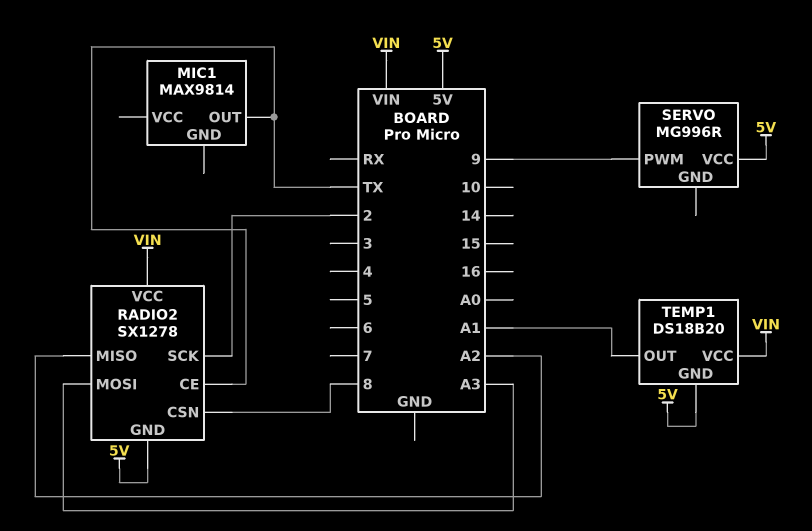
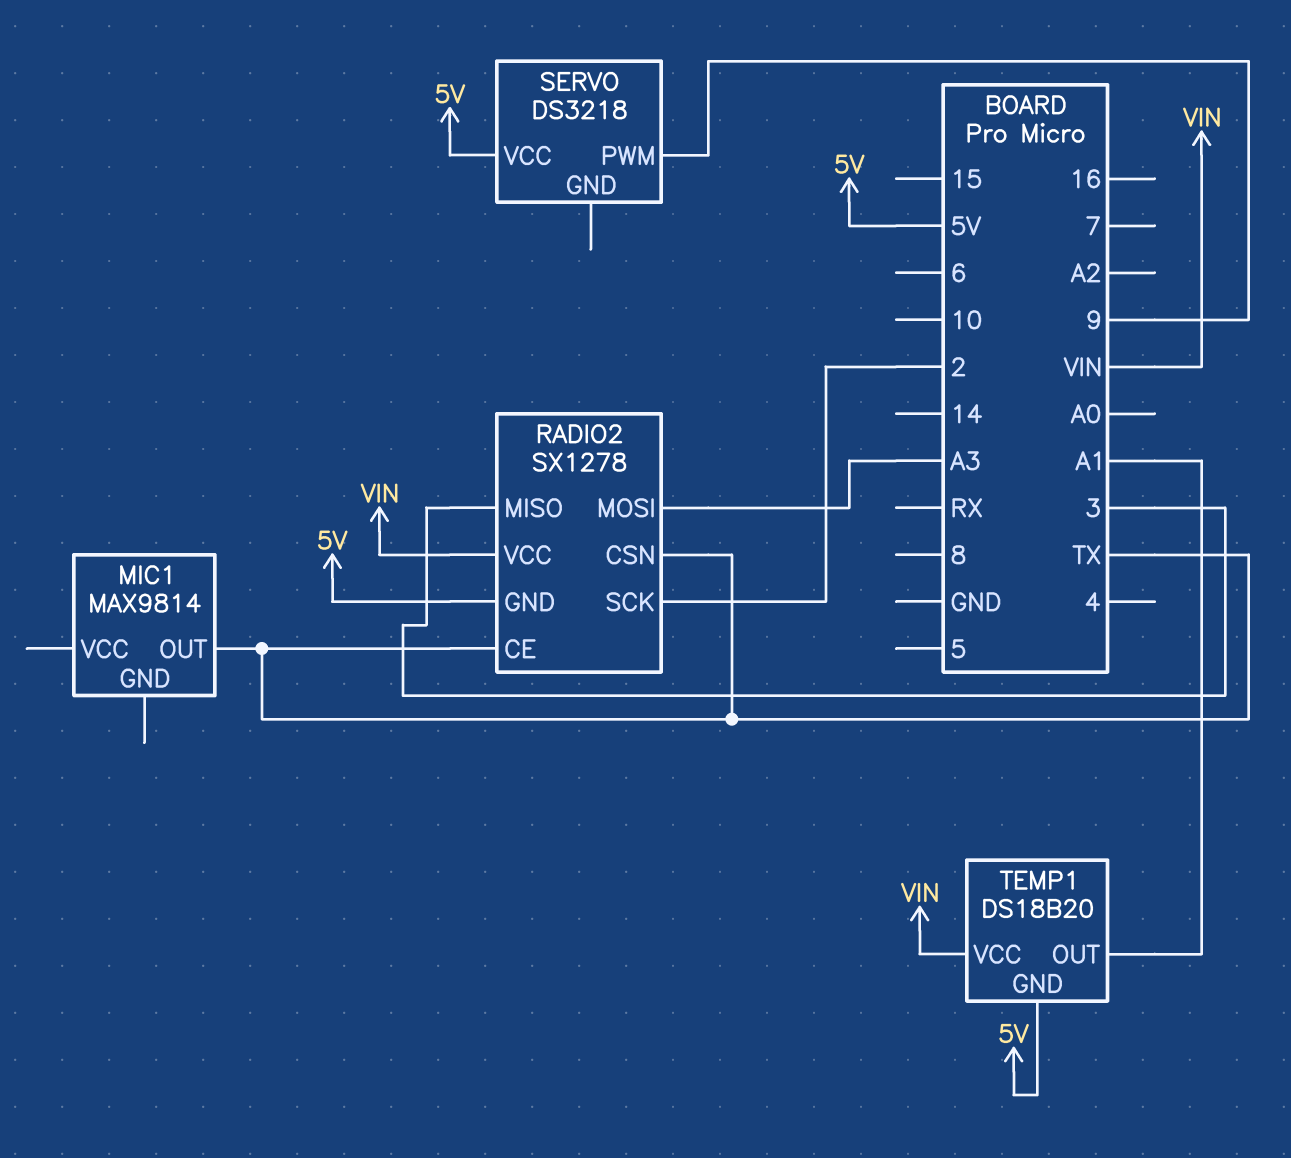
RADIO2 pin CSN: 8 -> TX
RADIO2 pin MISO: A2 -> 3
SERVO: MG996R -> DS3218

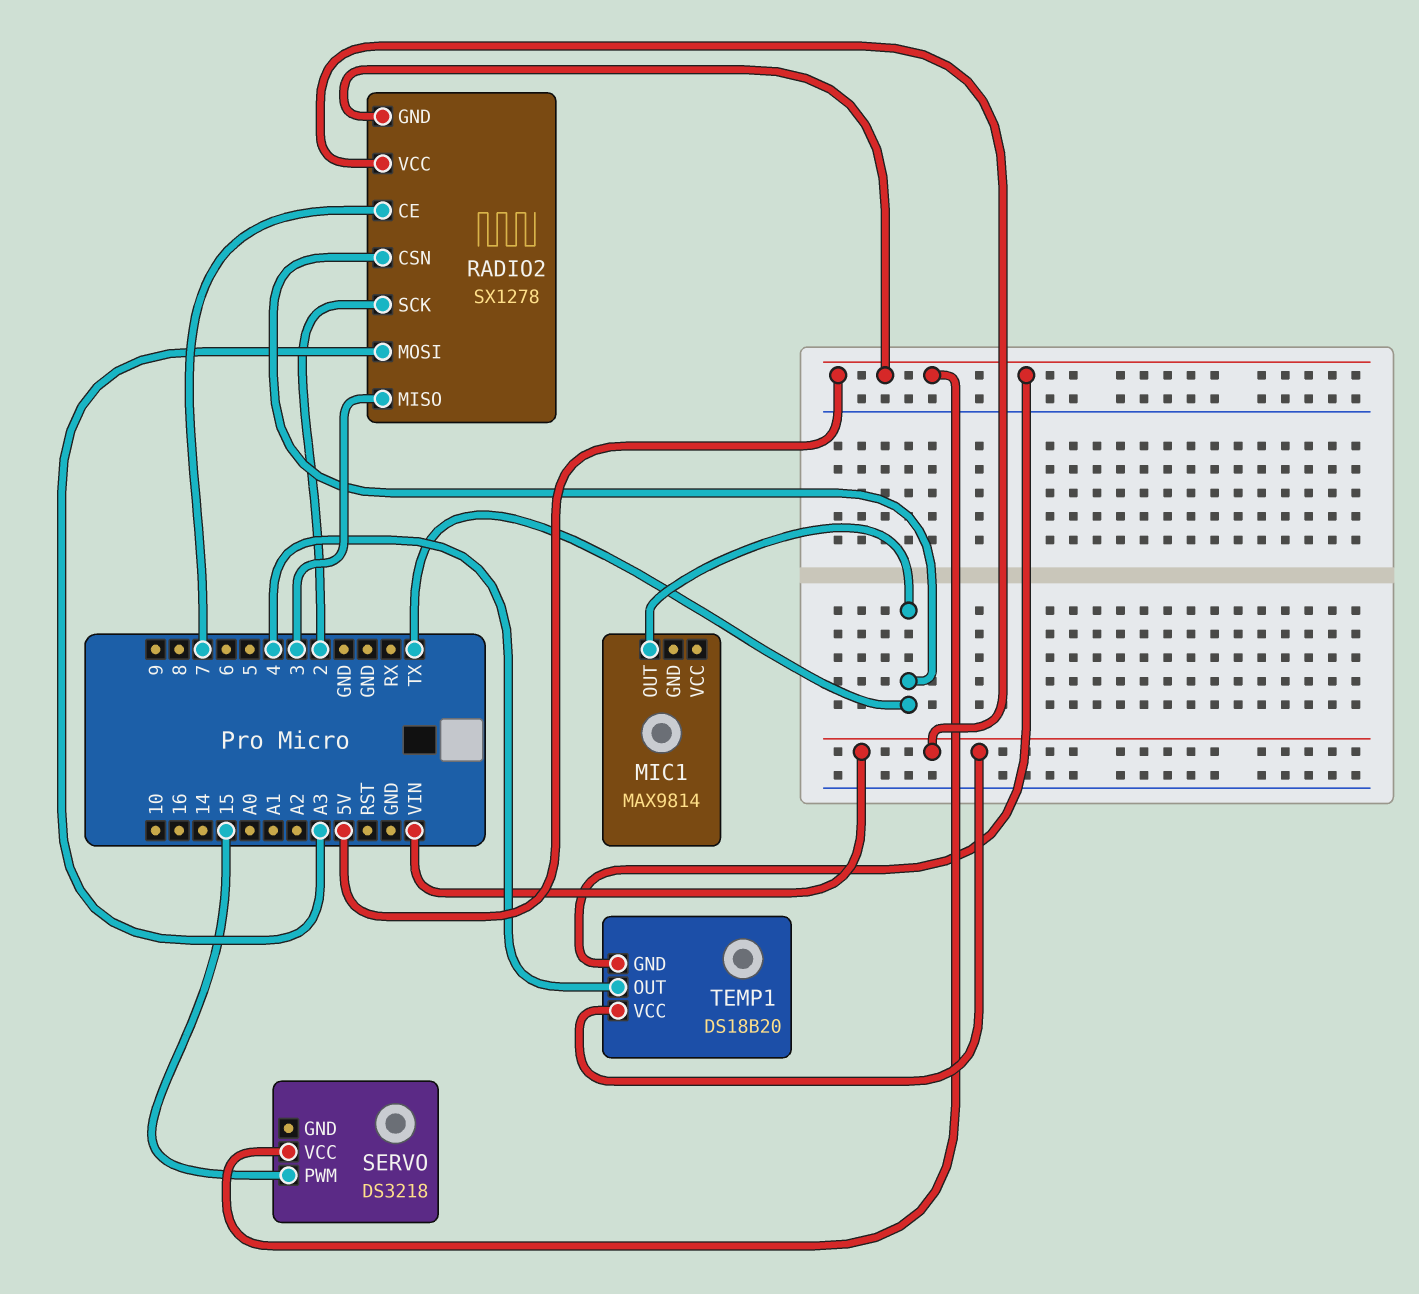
RADIO2 pin CE: TX -> 7
SERVO pin PWM: 9 -> 15
TEMP1 pin OUT: A1 -> 4

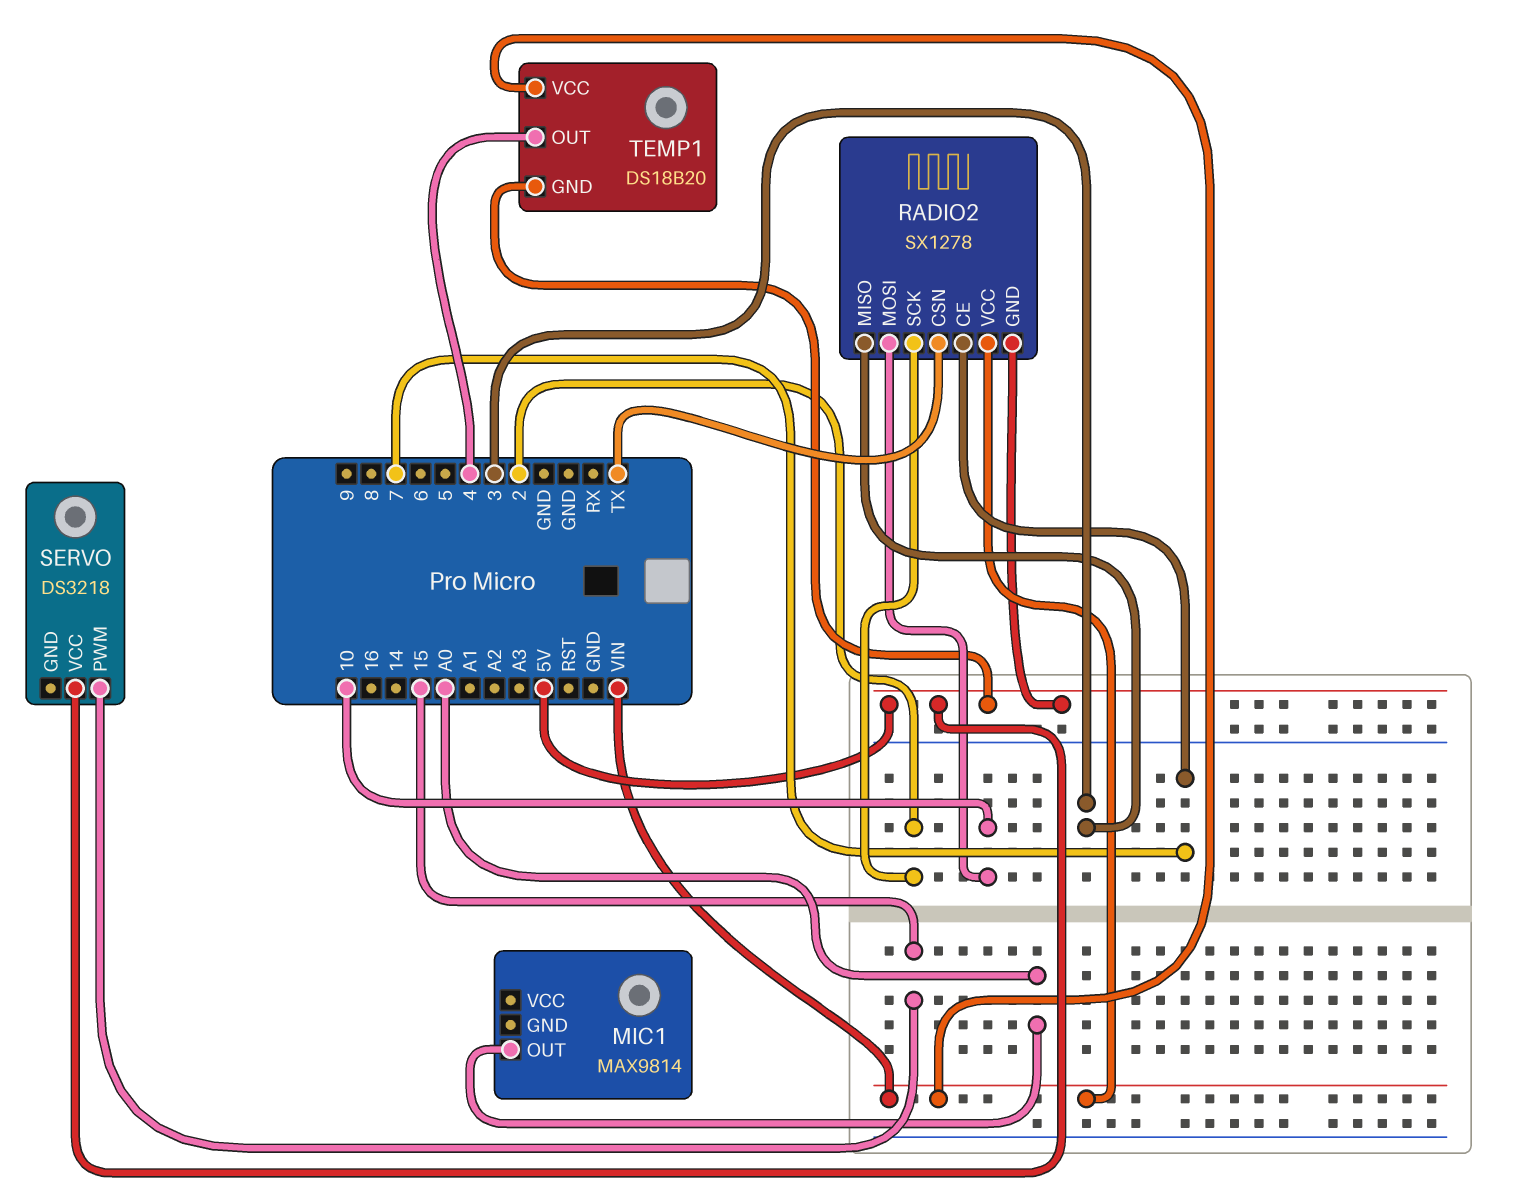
MIC1 pin OUT: TX -> A0
RADIO2 pin MOSI: A3 -> 10

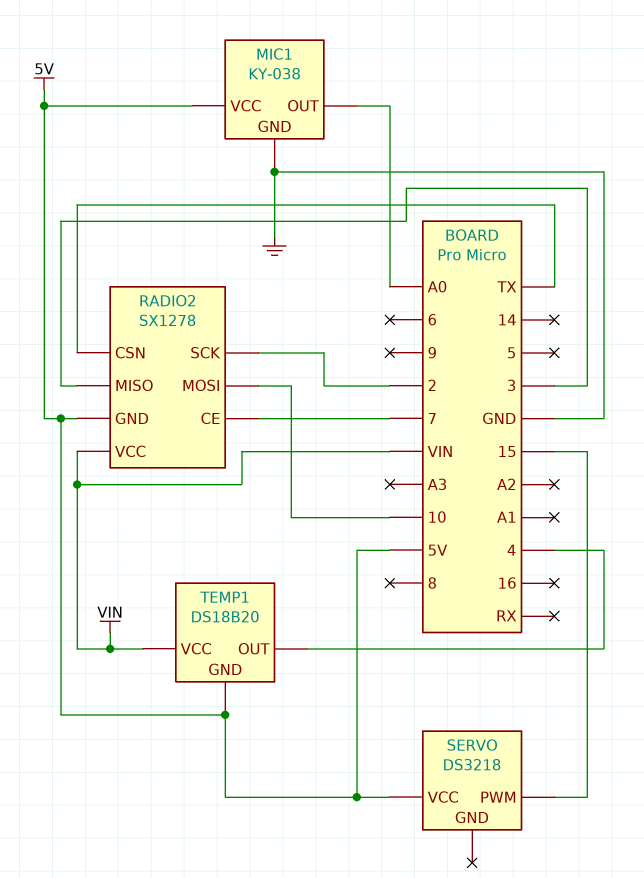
MIC1: MAX9814 -> KY-038
MIC1 pin GND: none -> GND
MIC1 pin VCC: none -> 5V

